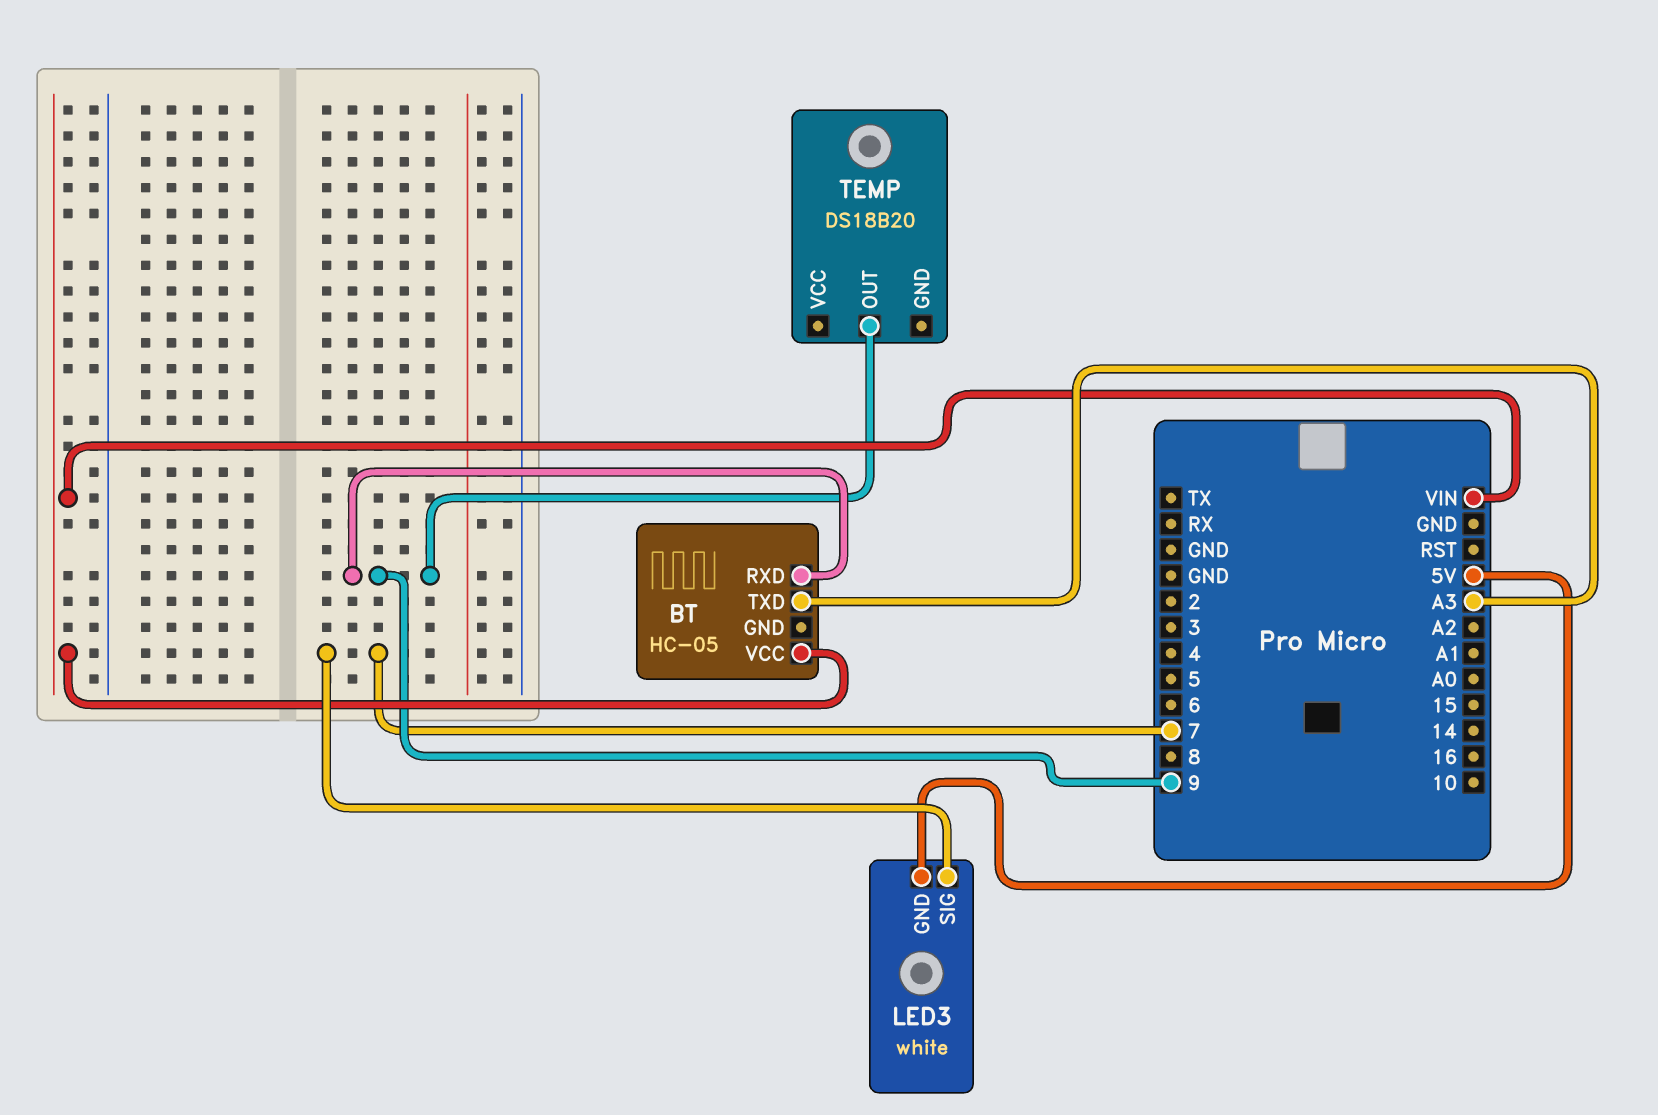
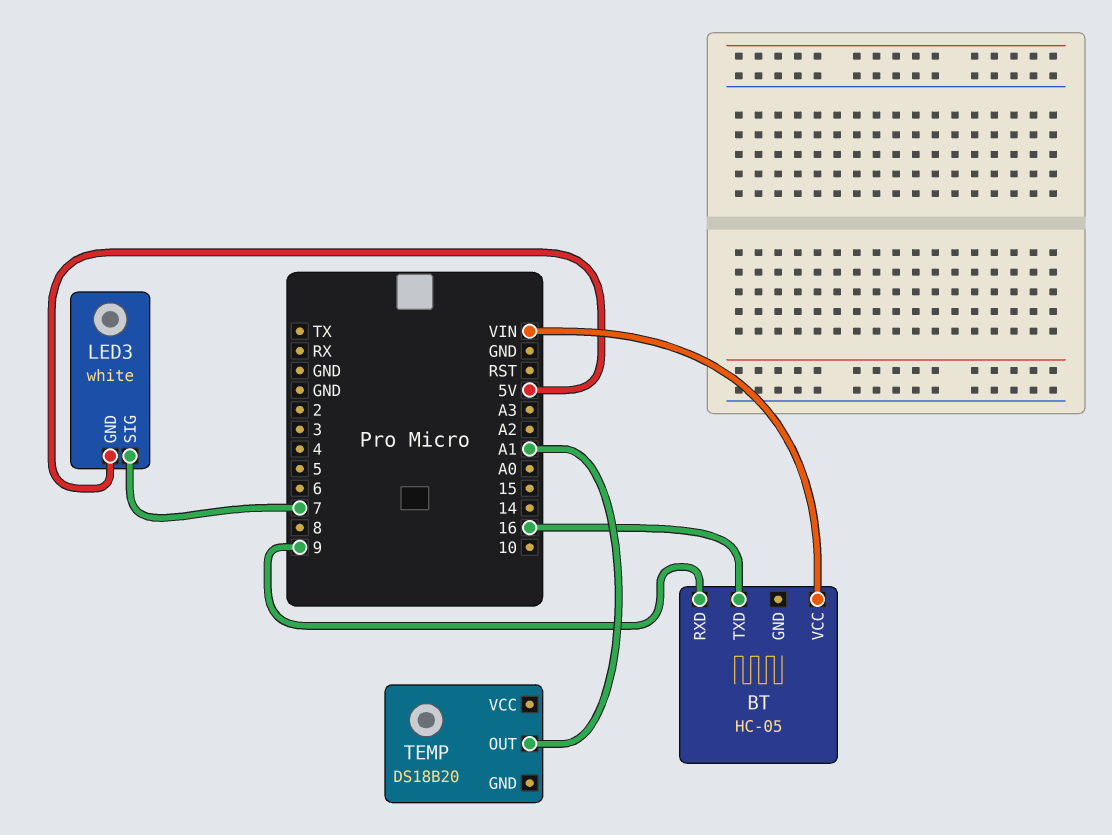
BT pin TXD: A3 -> 16
TEMP pin OUT: 9 -> A1

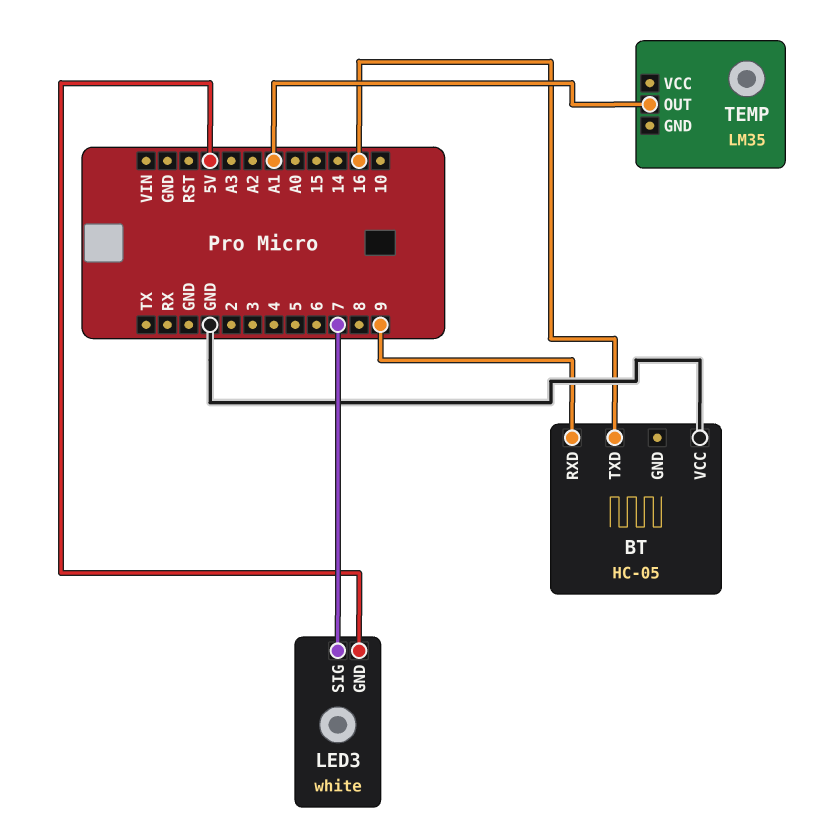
BT pin VCC: VIN -> GND
TEMP: DS18B20 -> LM35

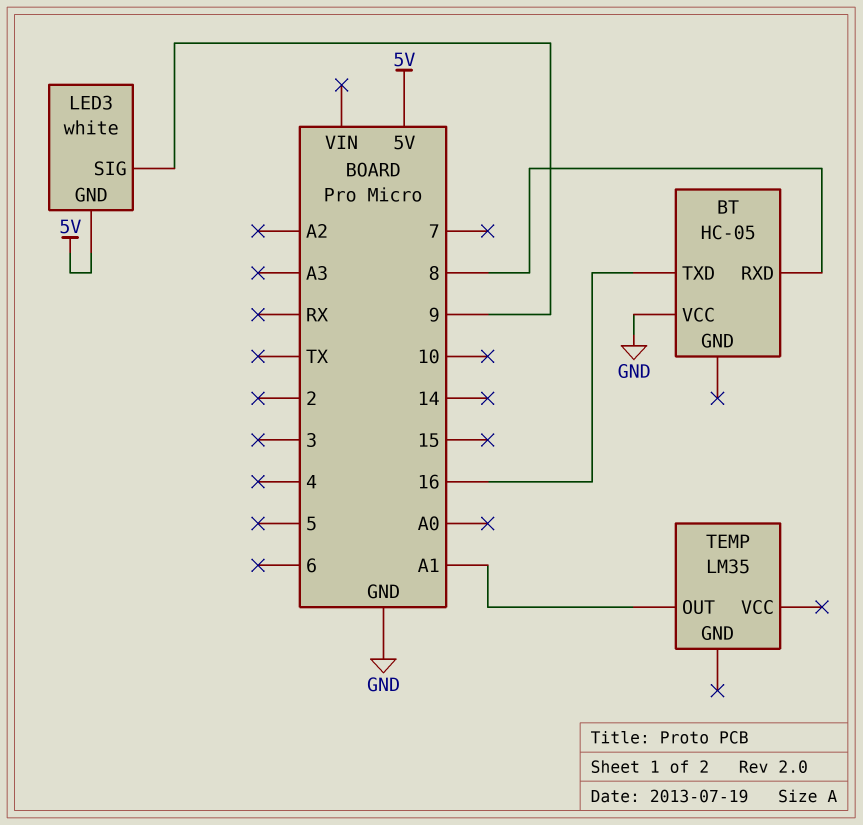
BT pin RXD: 9 -> 8
LED3 pin SIG: 7 -> 9

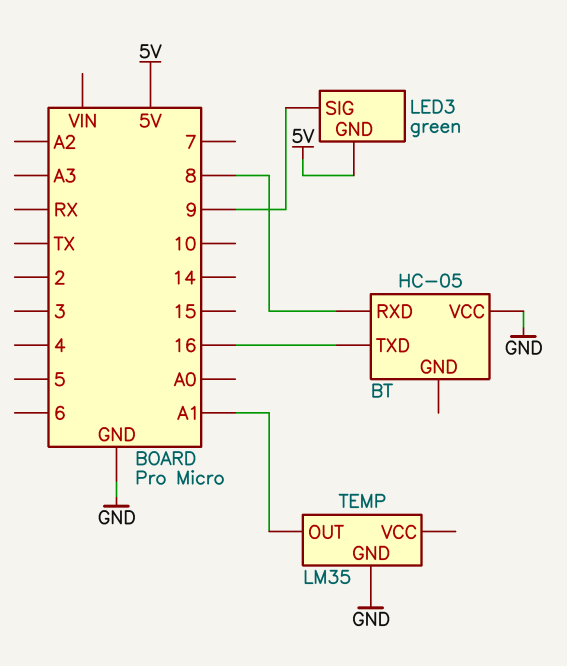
LED3: white -> green
TEMP pin GND: none -> GND

